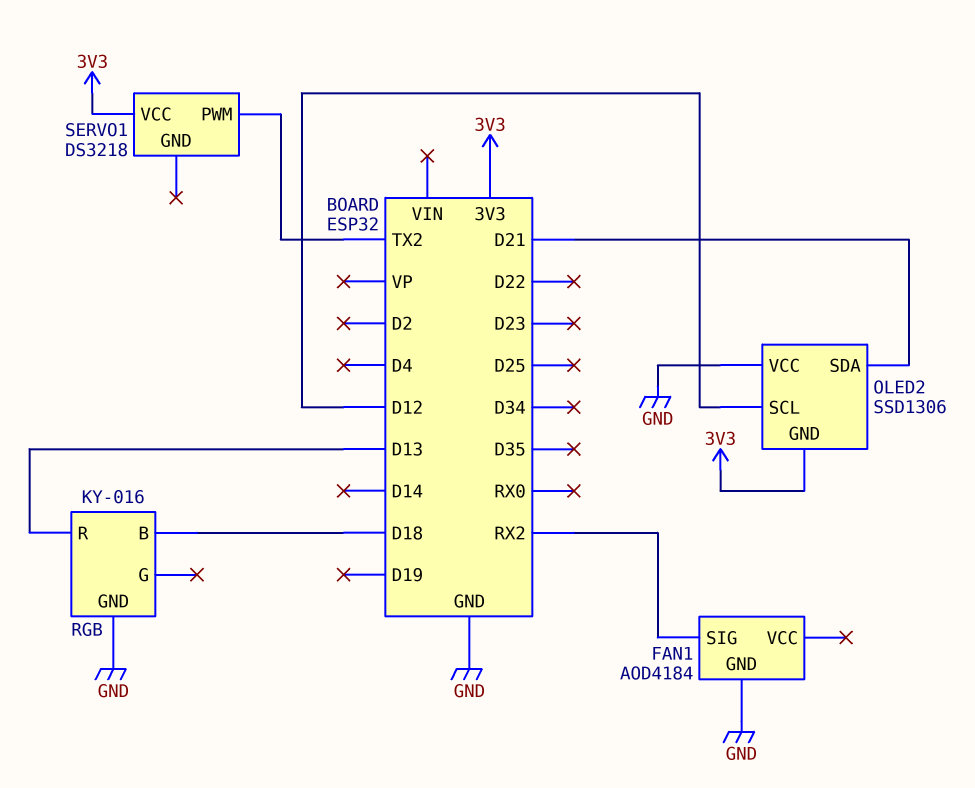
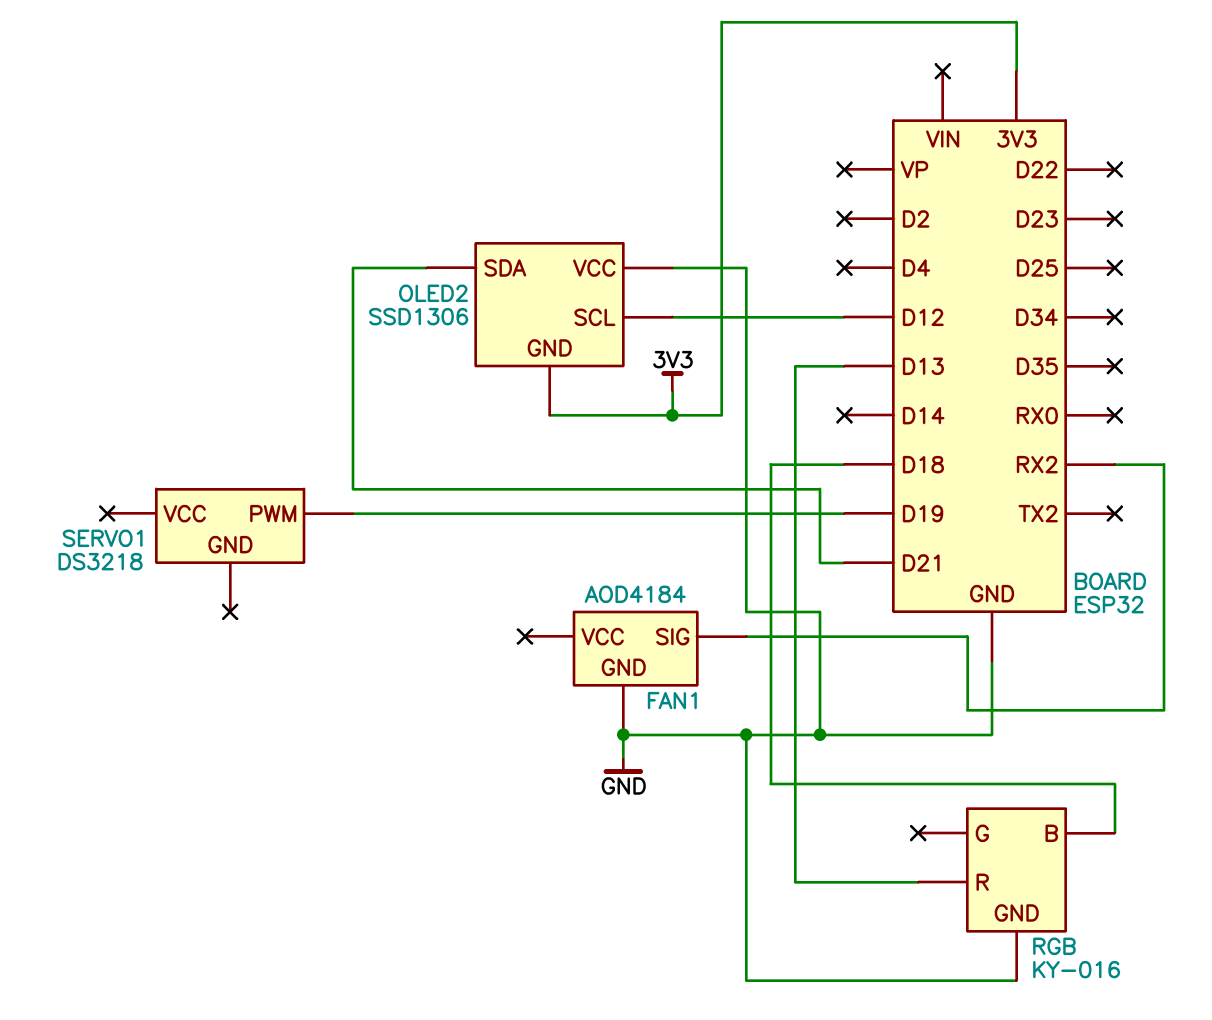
SERVO1 pin PWM: TX2 -> D19
SERVO1 pin VCC: 3V3 -> none

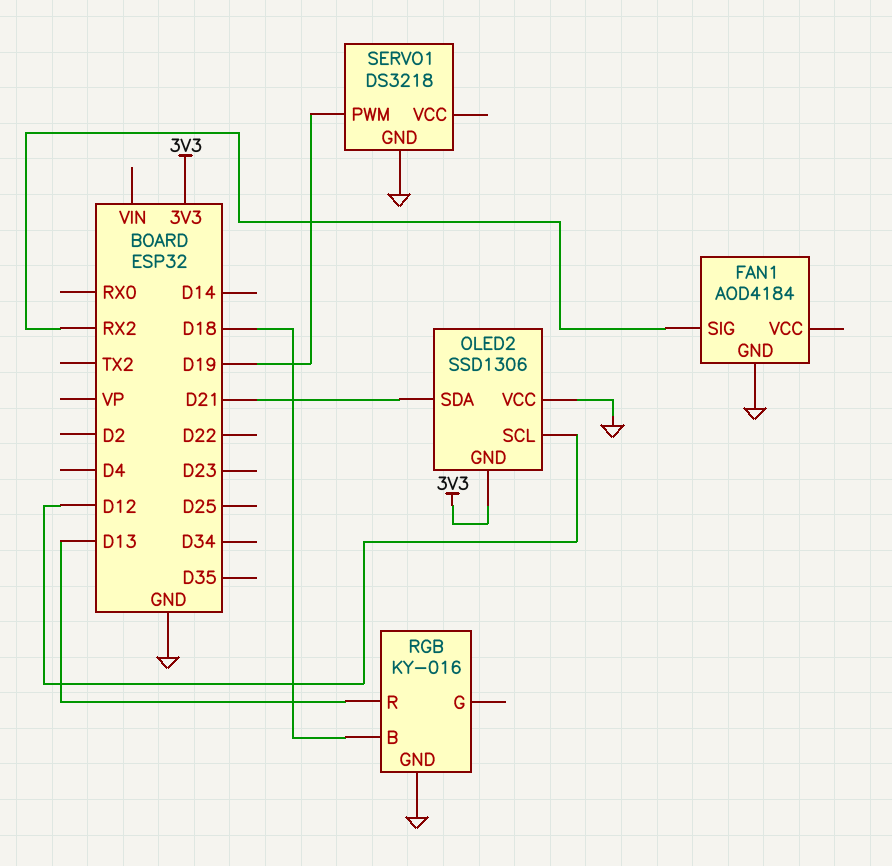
SERVO1 pin GND: none -> GND

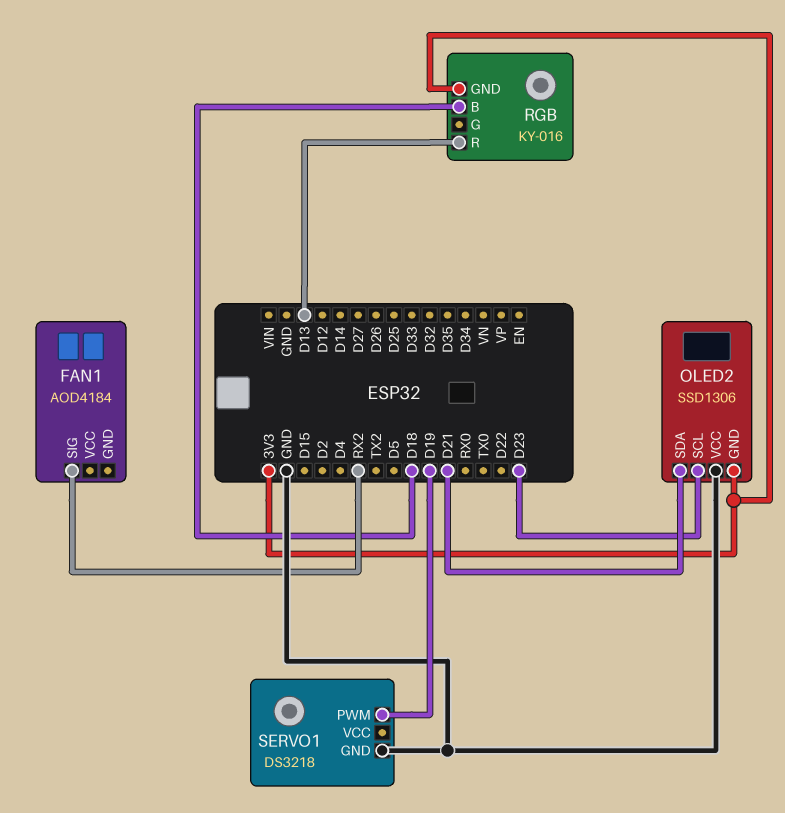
FAN1 pin GND: GND -> none
OLED2 pin SCL: D12 -> D23
RGB pin GND: GND -> 3V3

